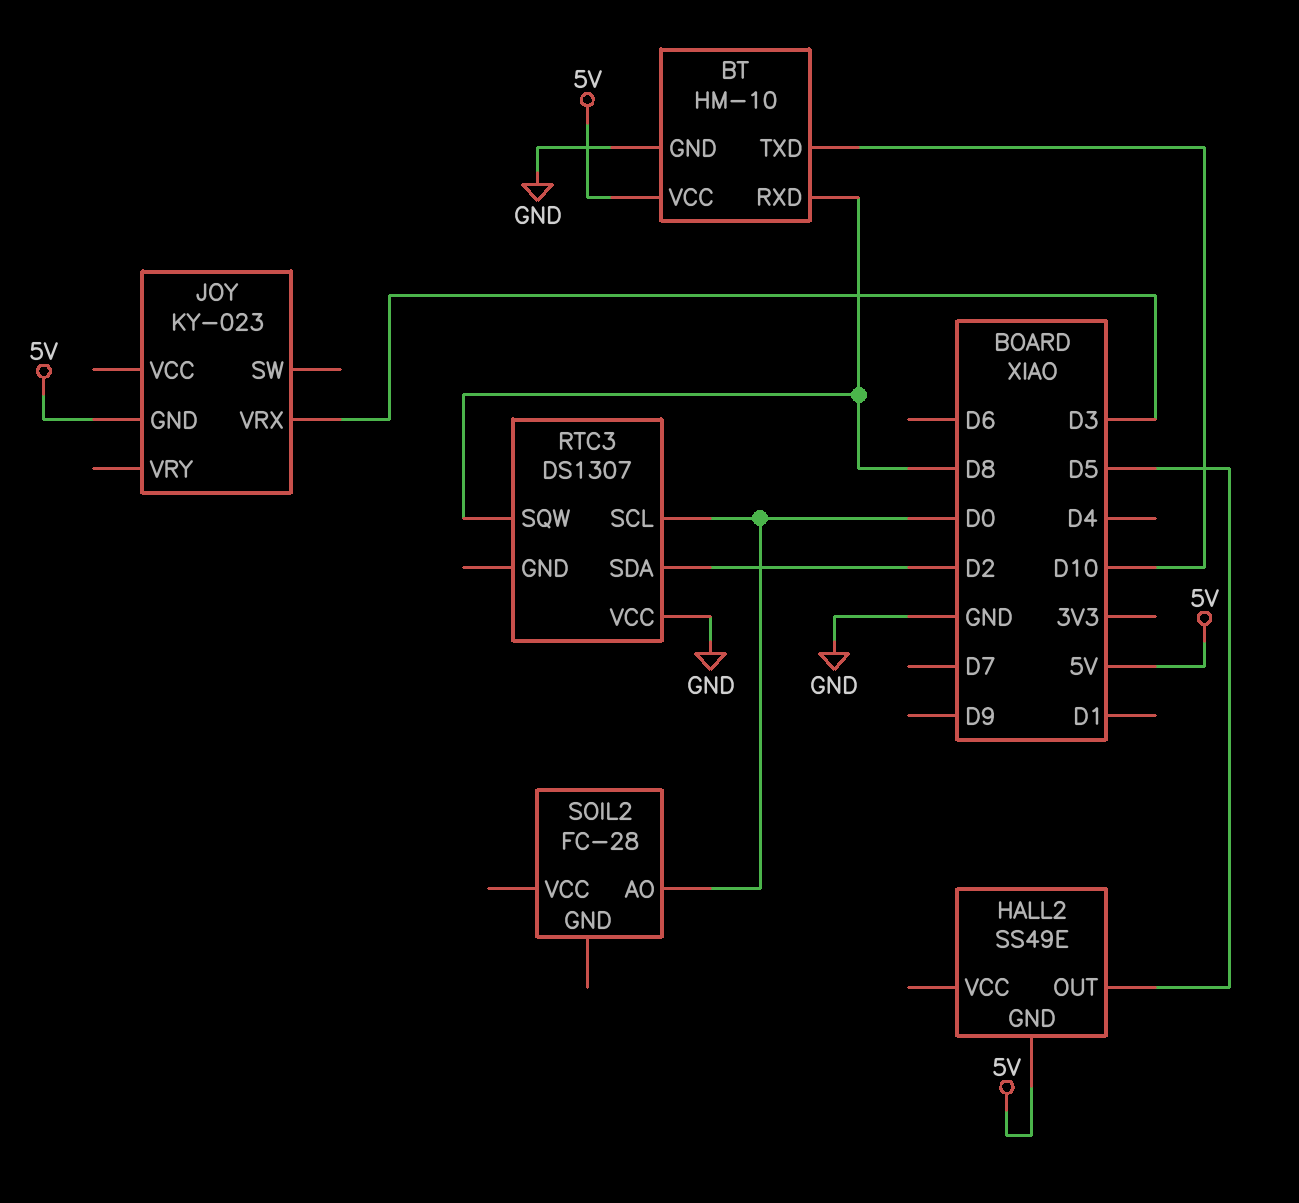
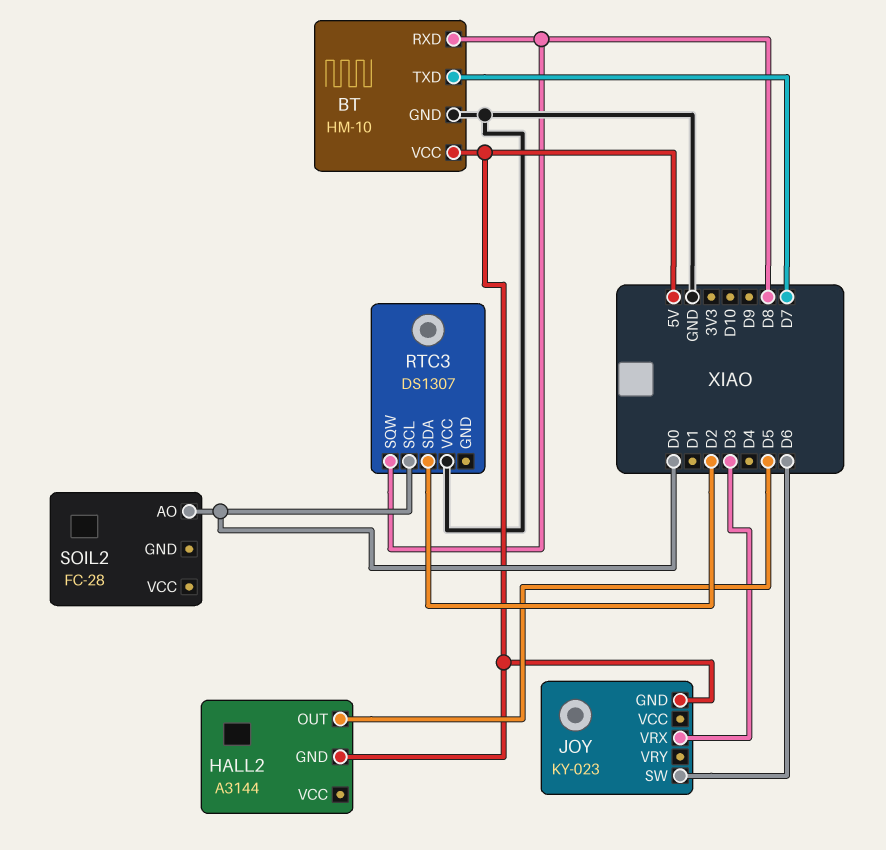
BT pin TXD: D10 -> D7
HALL2: SS49E -> A3144
JOY pin SW: none -> D6

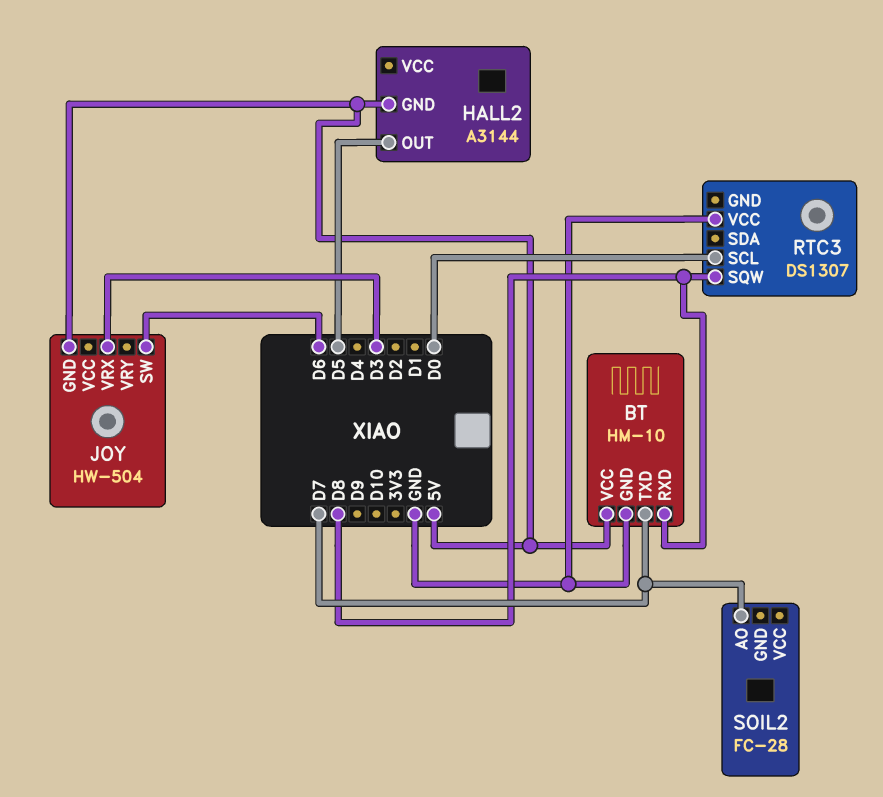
JOY: KY-023 -> HW-504
RTC3 pin SDA: D2 -> none
SOIL2 pin AO: D0 -> D7

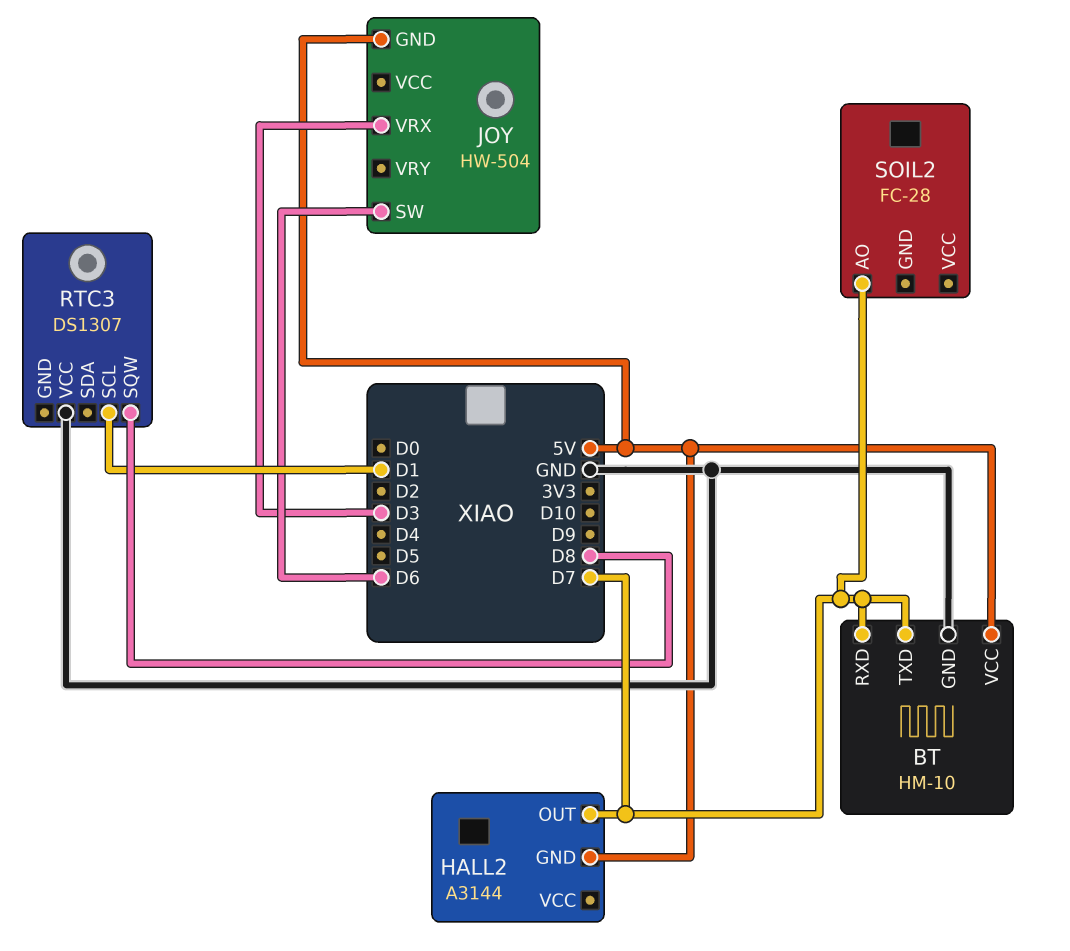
BT pin RXD: D8 -> D7
HALL2 pin OUT: D5 -> D7
RTC3 pin SCL: D0 -> D1

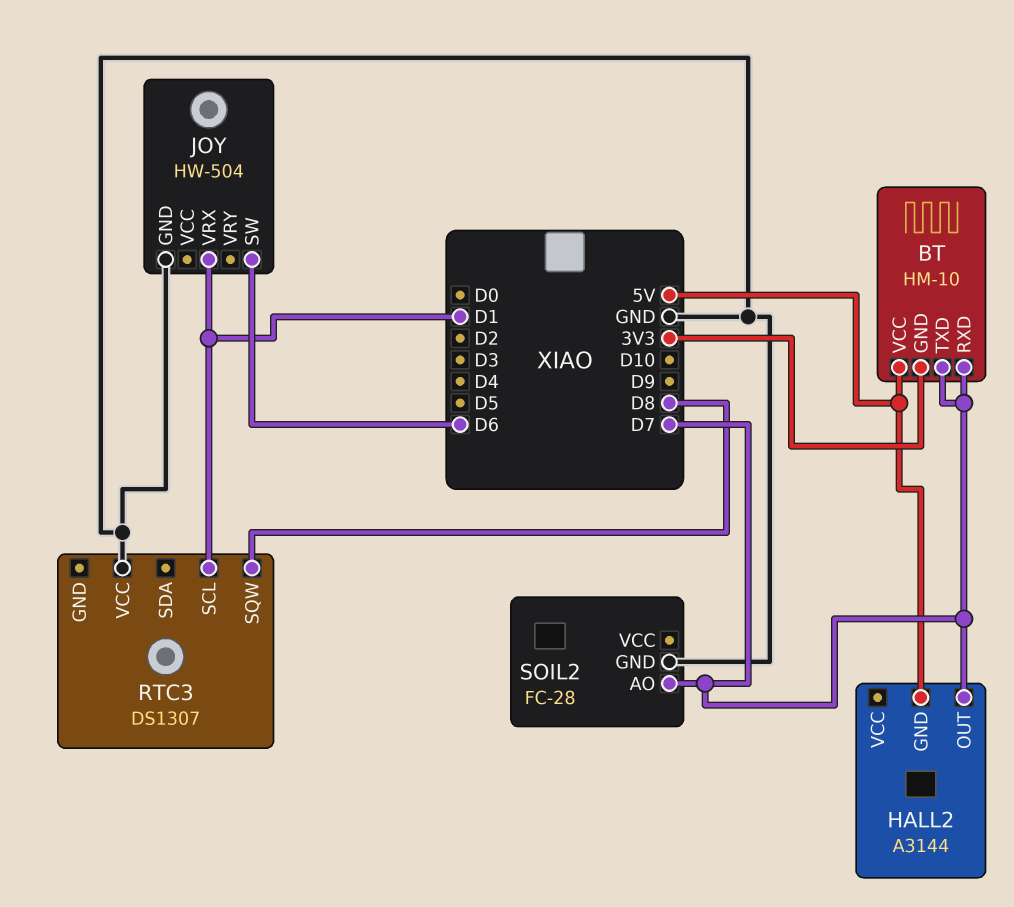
BT pin GND: GND -> 3V3
JOY pin GND: 5V -> GND
JOY pin VRX: D3 -> D1
SOIL2 pin GND: none -> GND

